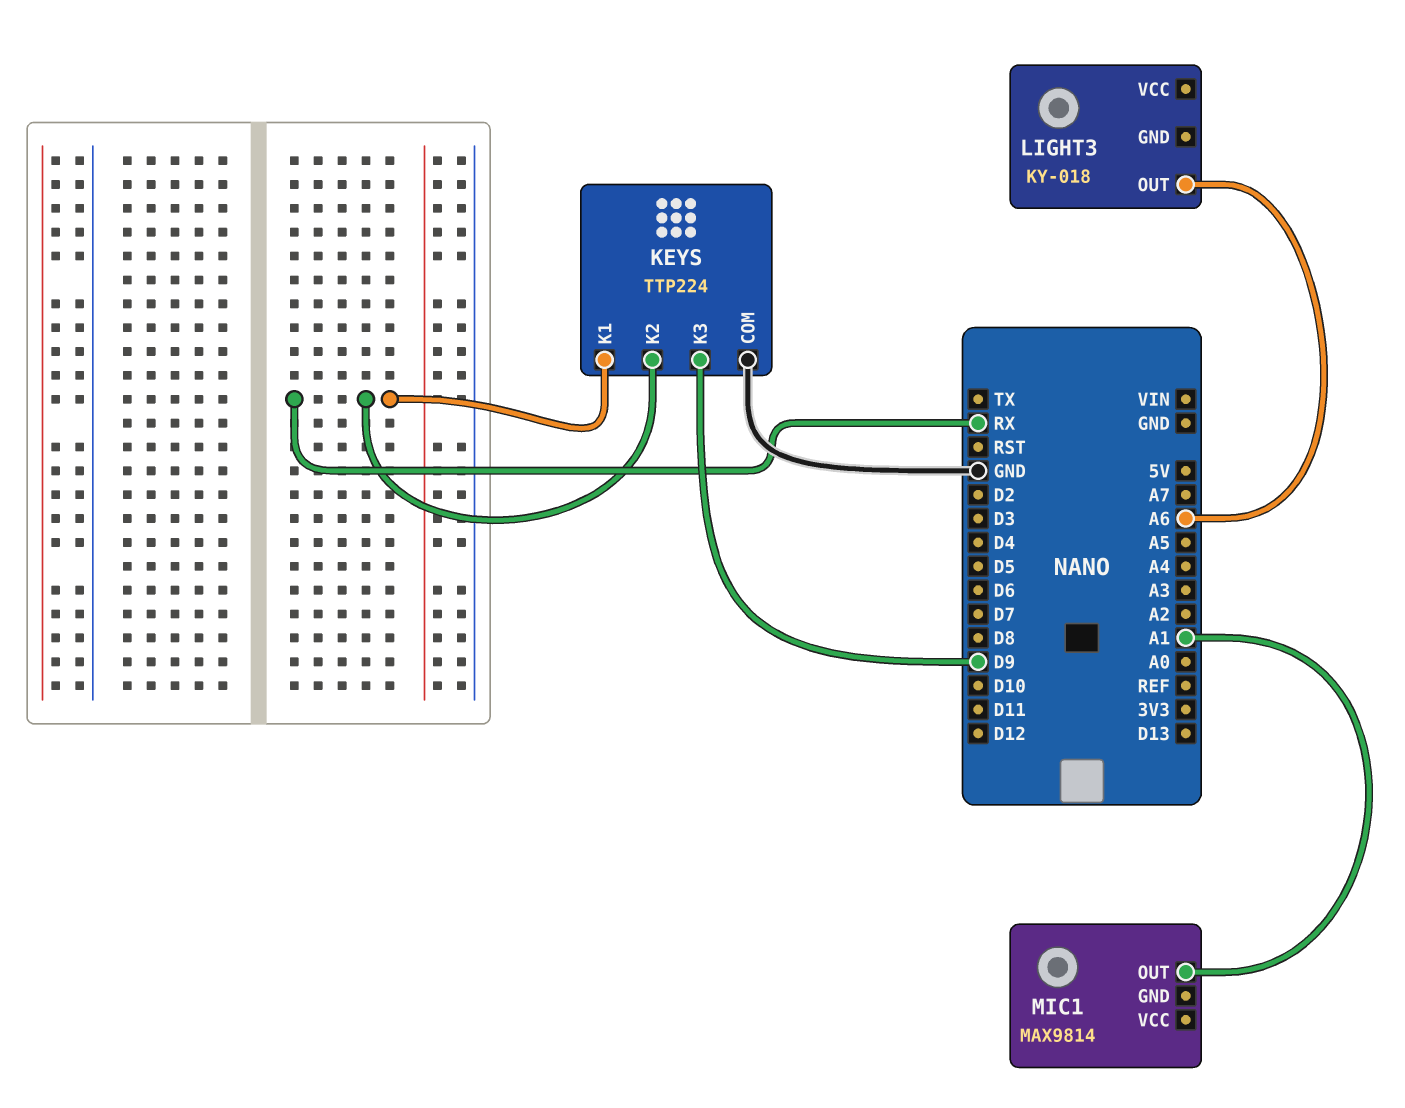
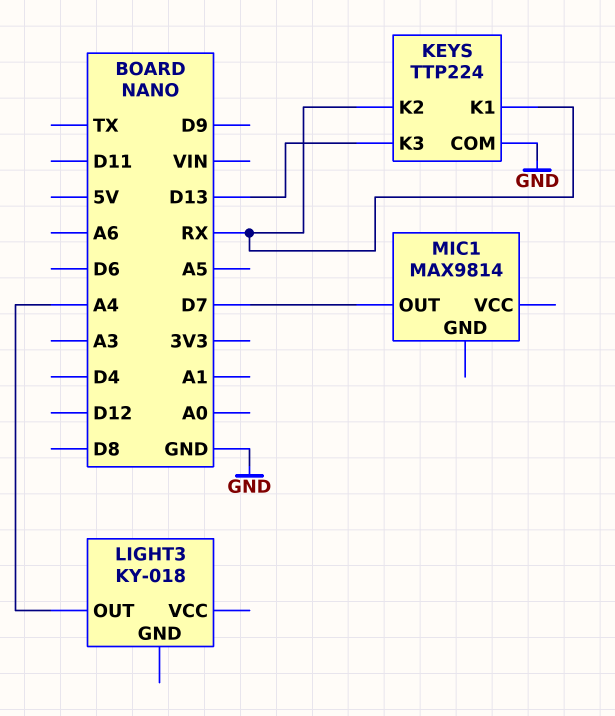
KEYS pin K3: D9 -> D13
LIGHT3 pin OUT: A6 -> A4
MIC1 pin OUT: A1 -> D7

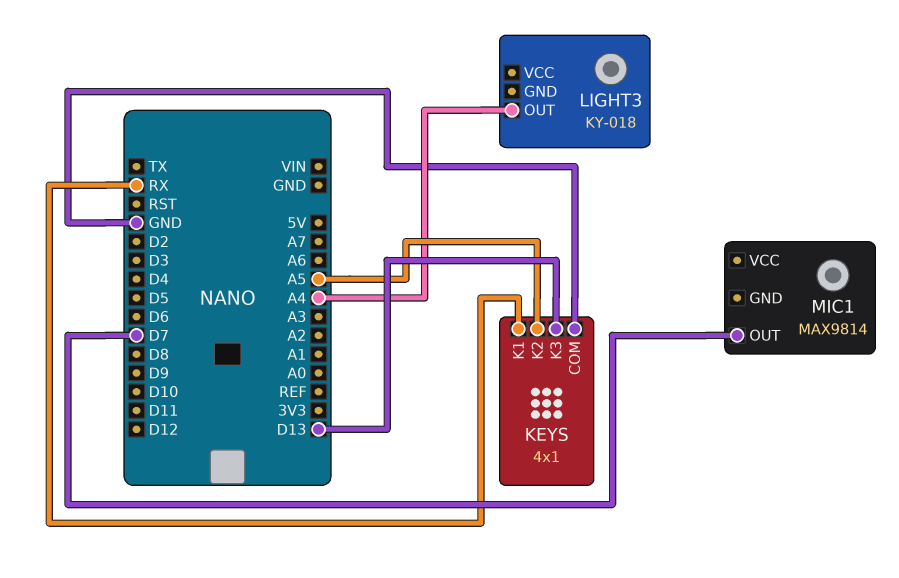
KEYS: TTP224 -> 4x1
KEYS pin K2: RX -> A5

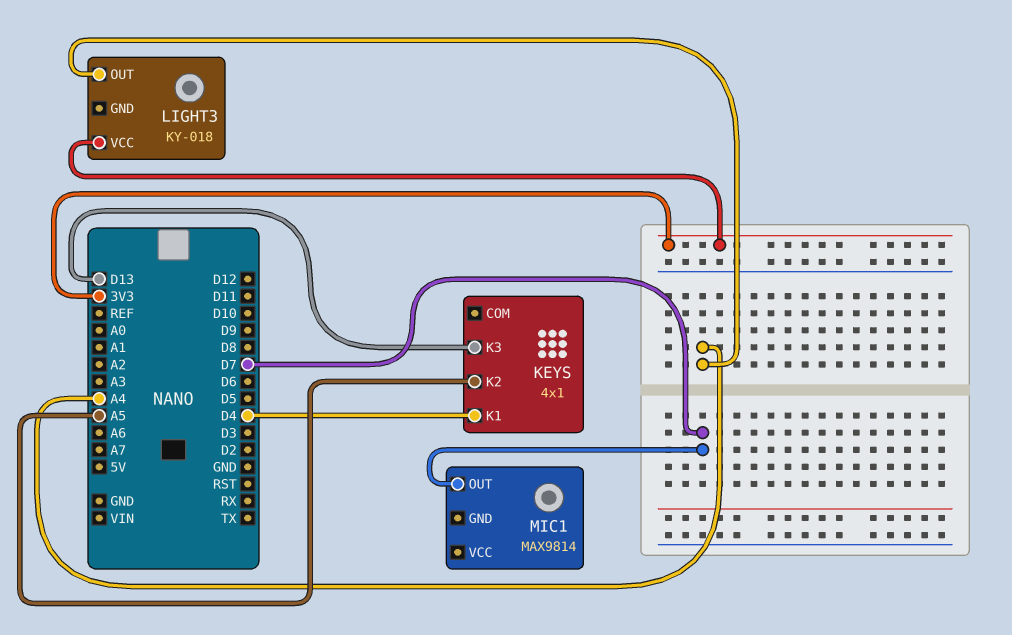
KEYS pin COM: GND -> none
KEYS pin K1: RX -> D4
LIGHT3 pin VCC: none -> 3V3

